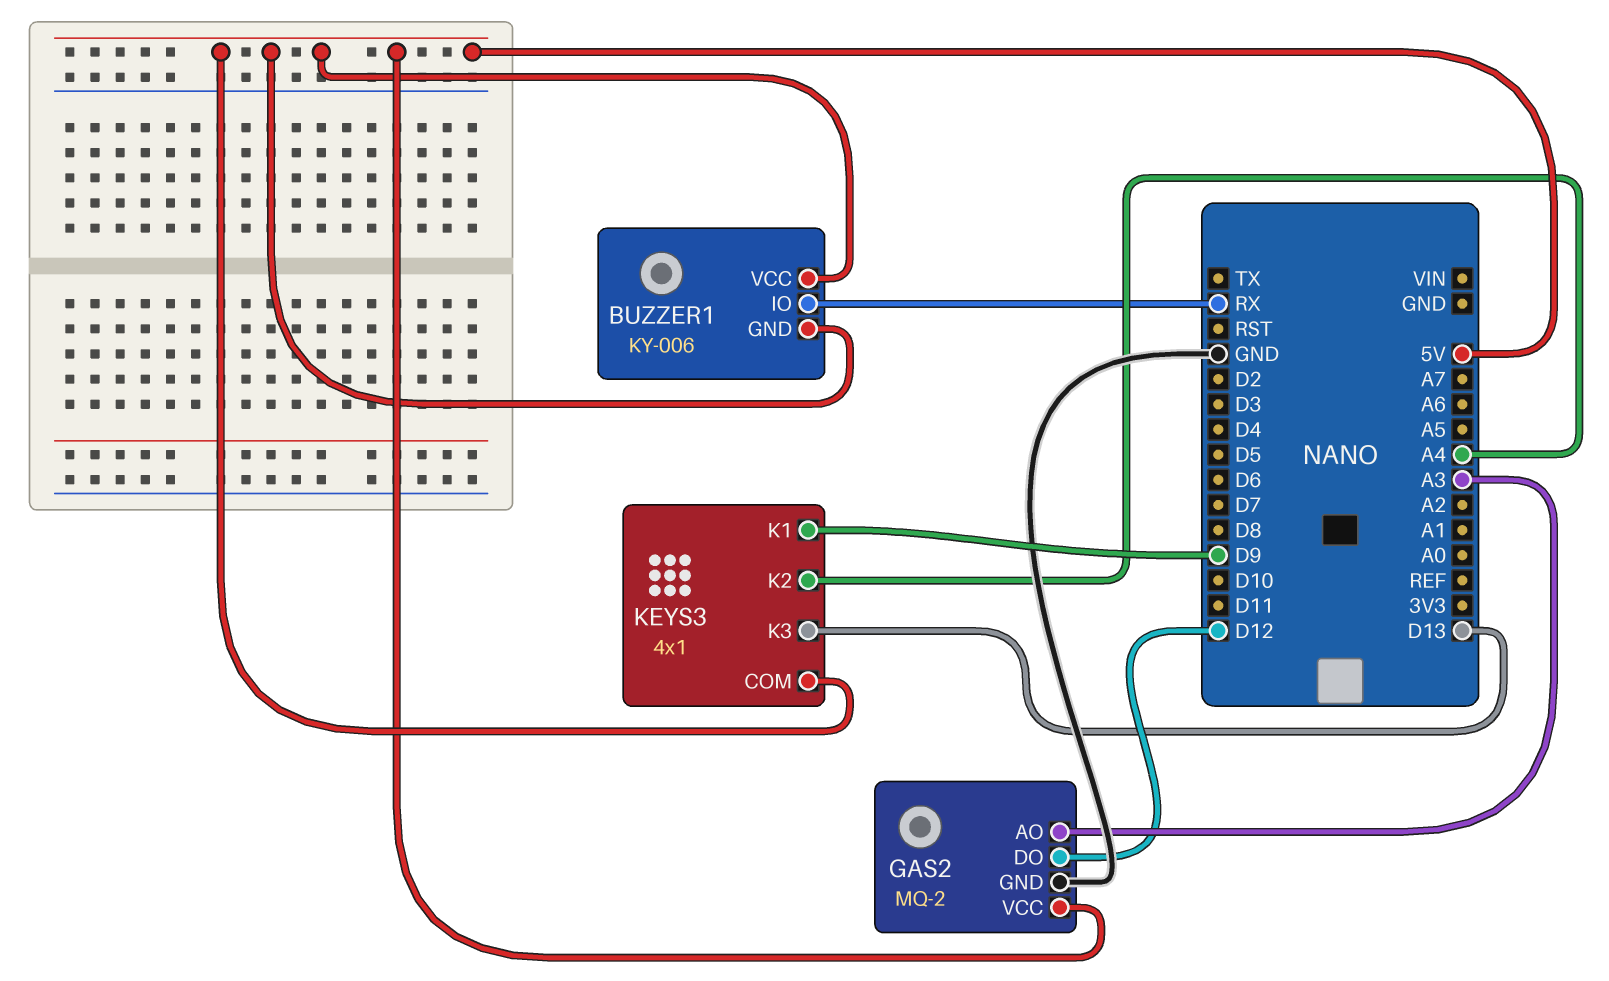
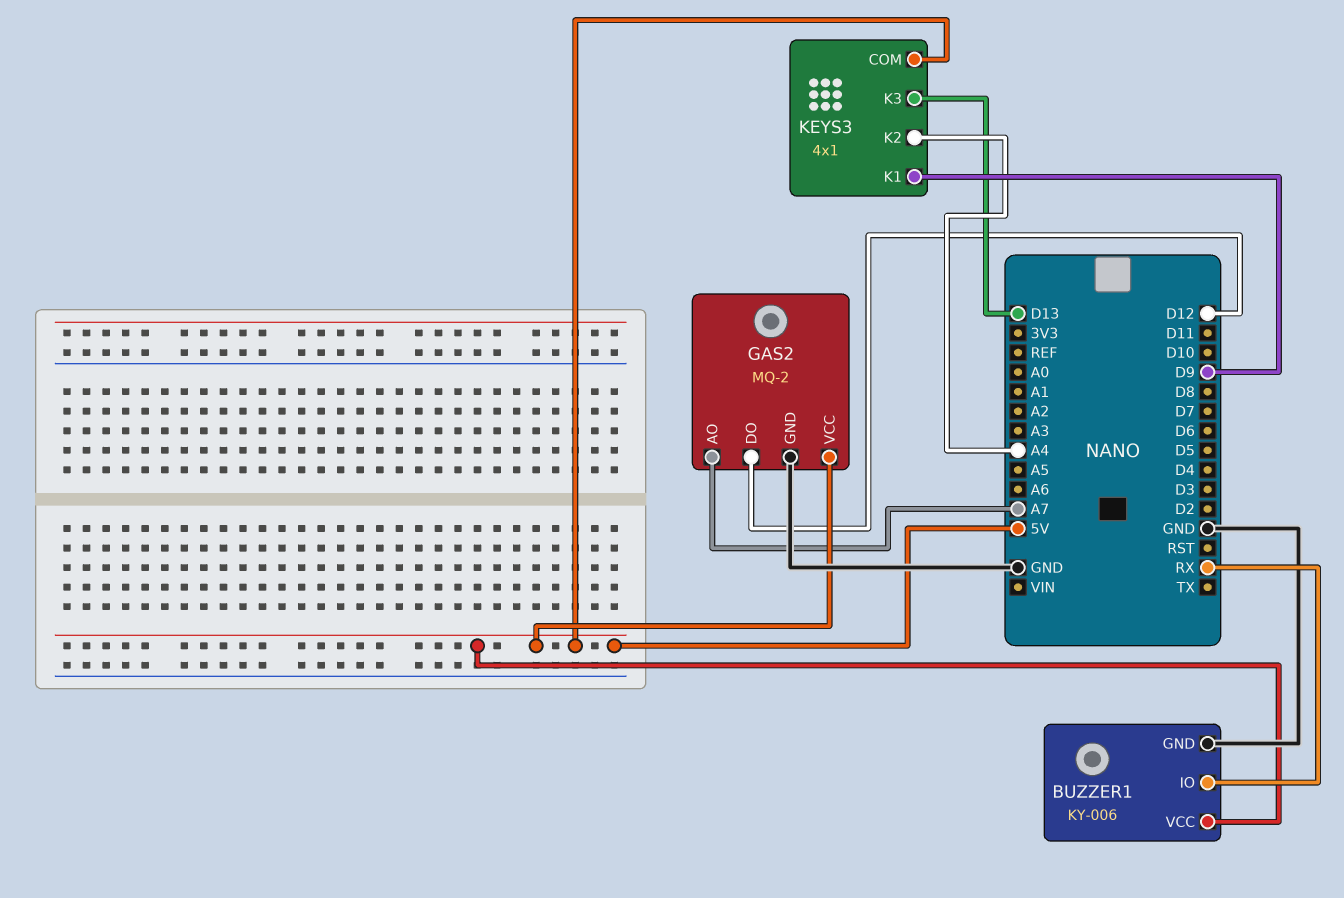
BUZZER1 pin GND: 5V -> GND
GAS2 pin AO: A3 -> A7

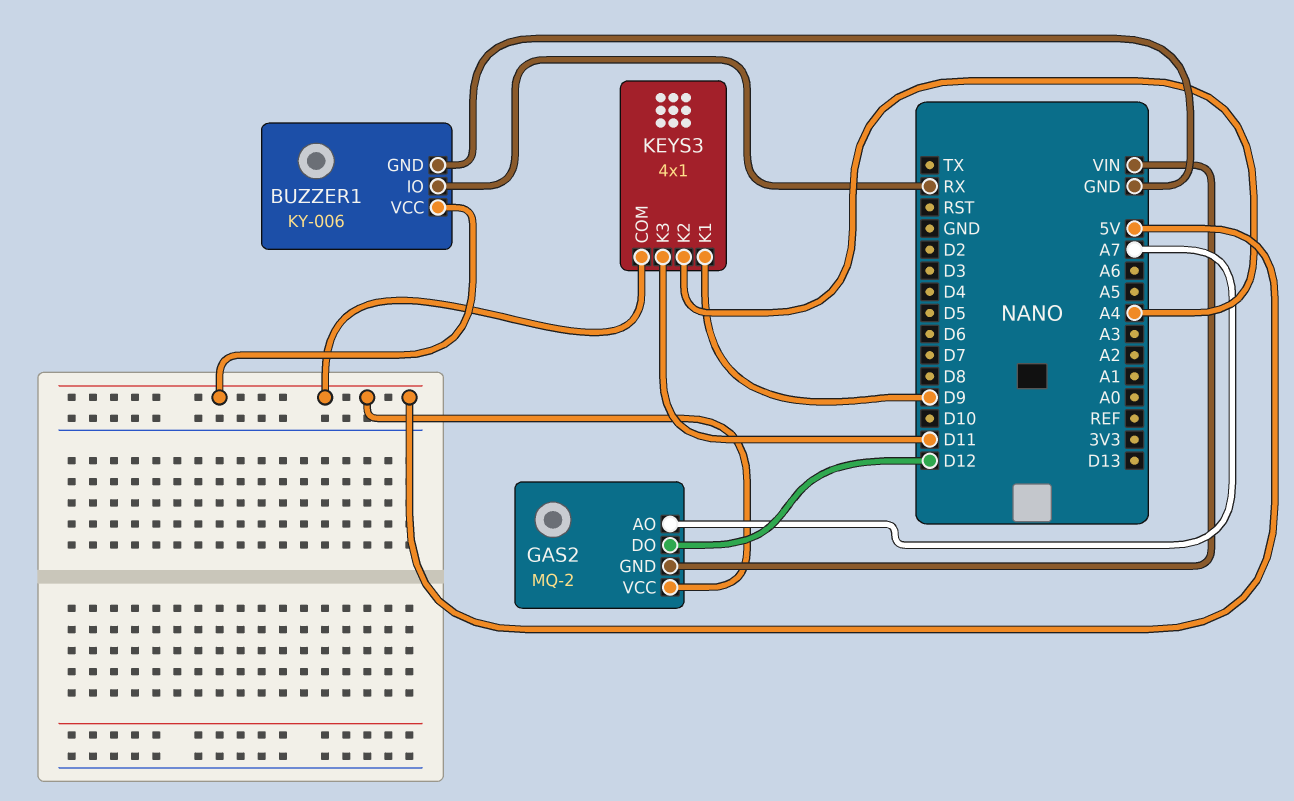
GAS2 pin GND: GND -> VIN
KEYS3 pin K3: D13 -> D11

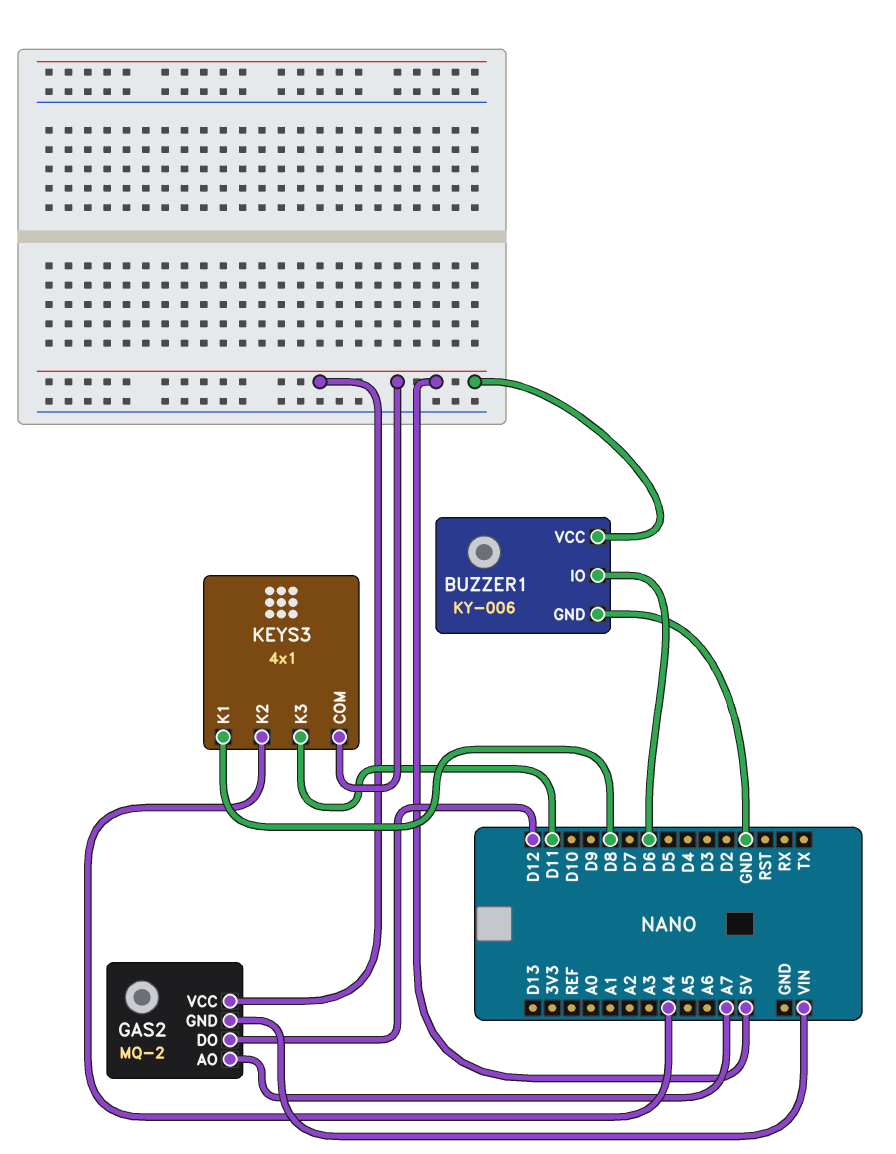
BUZZER1 pin IO: RX -> D6
KEYS3 pin K1: D9 -> D8

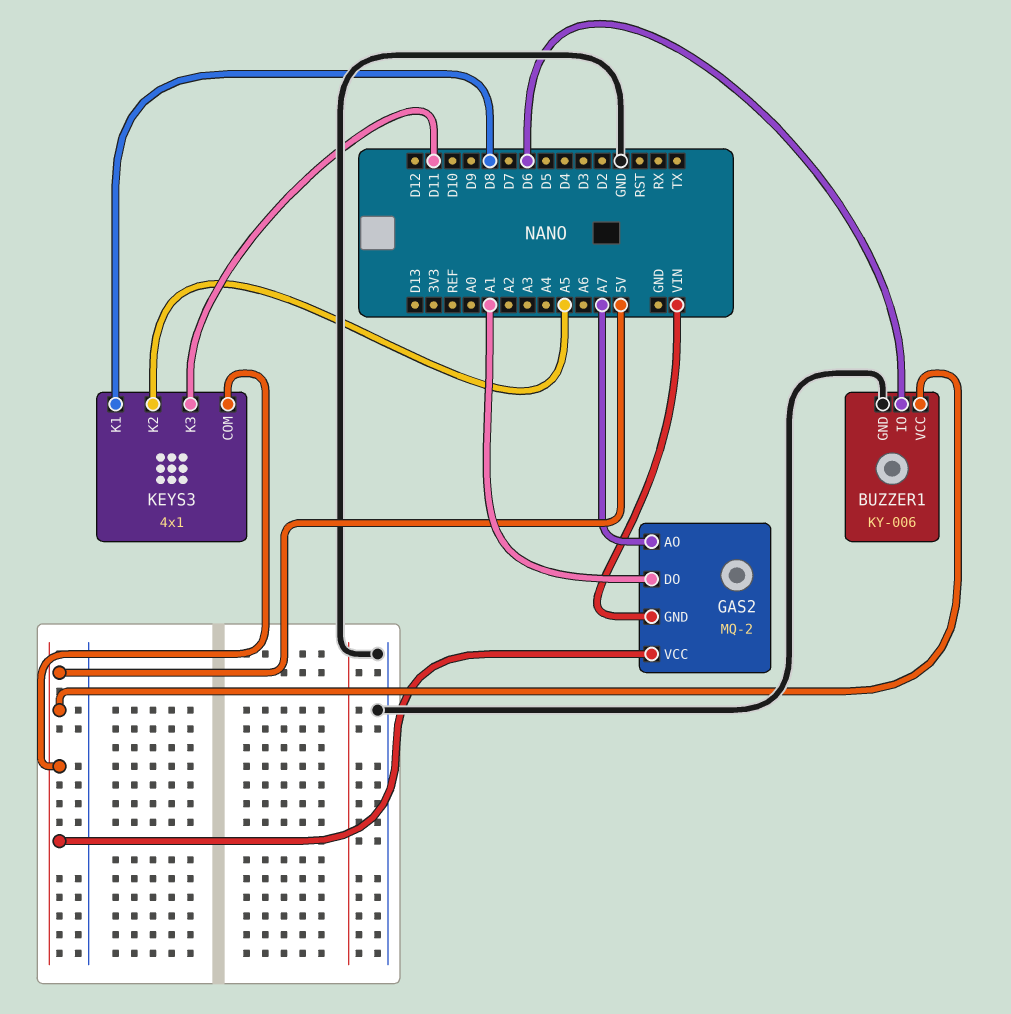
GAS2 pin DO: D12 -> A1
KEYS3 pin K2: A4 -> A5

